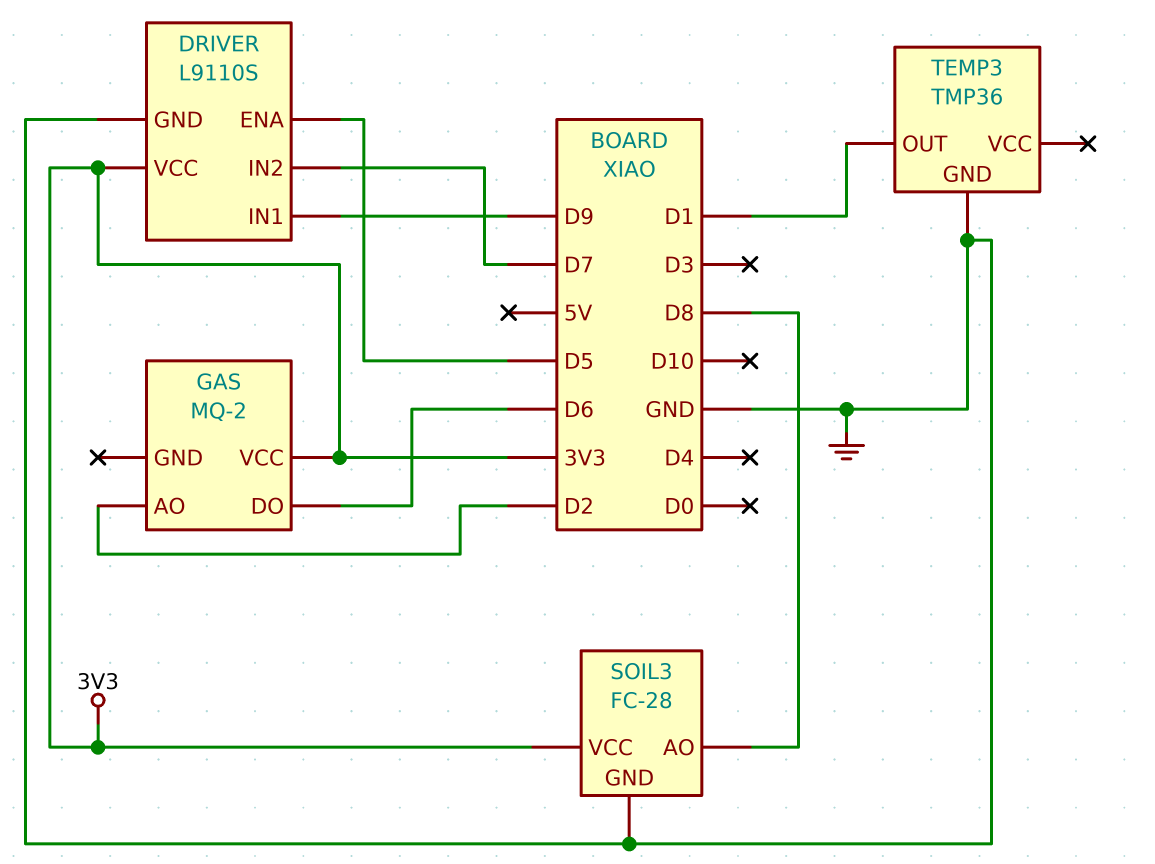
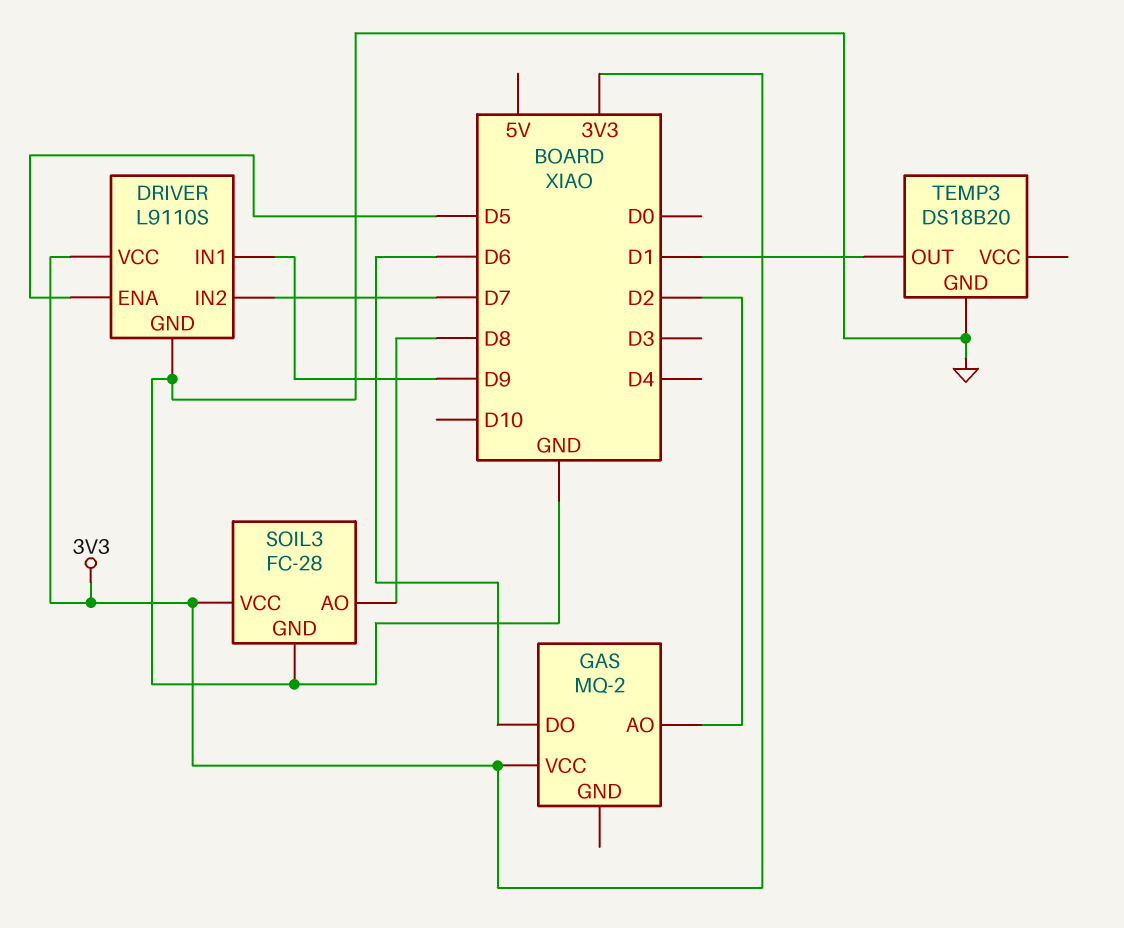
TEMP3: TMP36 -> DS18B20

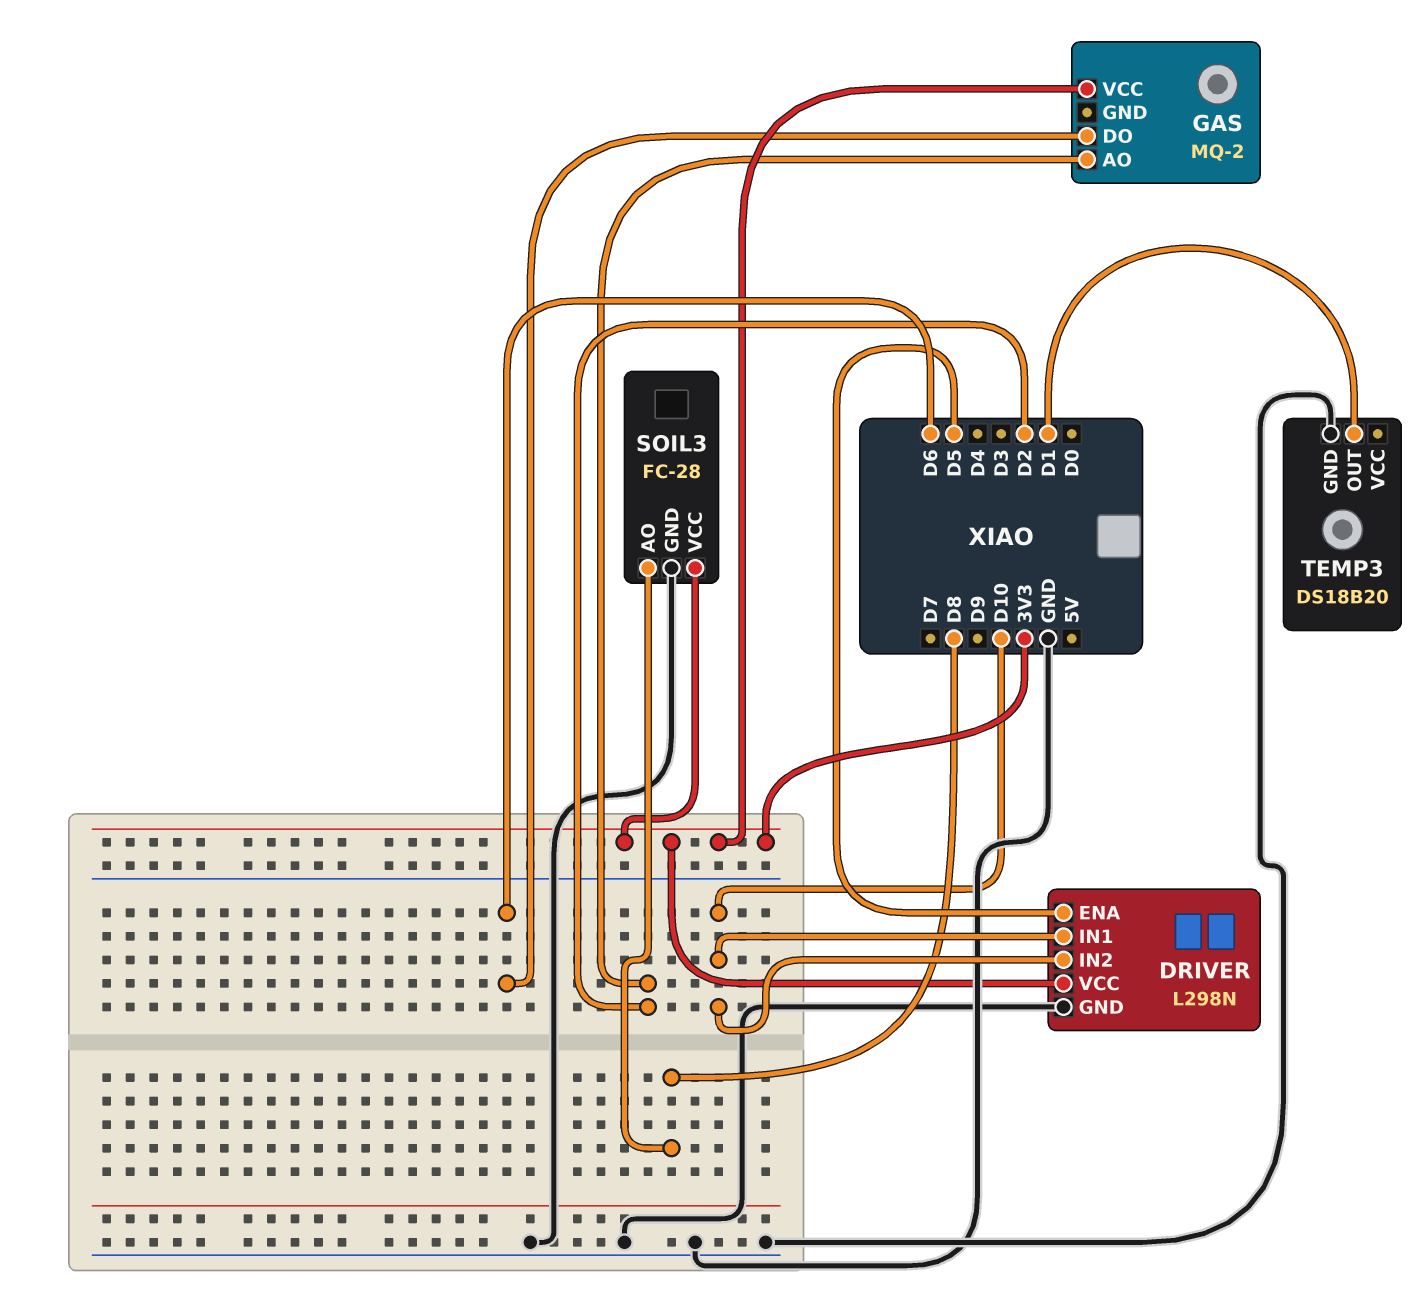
DRIVER: L9110S -> L298N
DRIVER pin IN1: D9 -> D10
DRIVER pin IN2: D7 -> D10

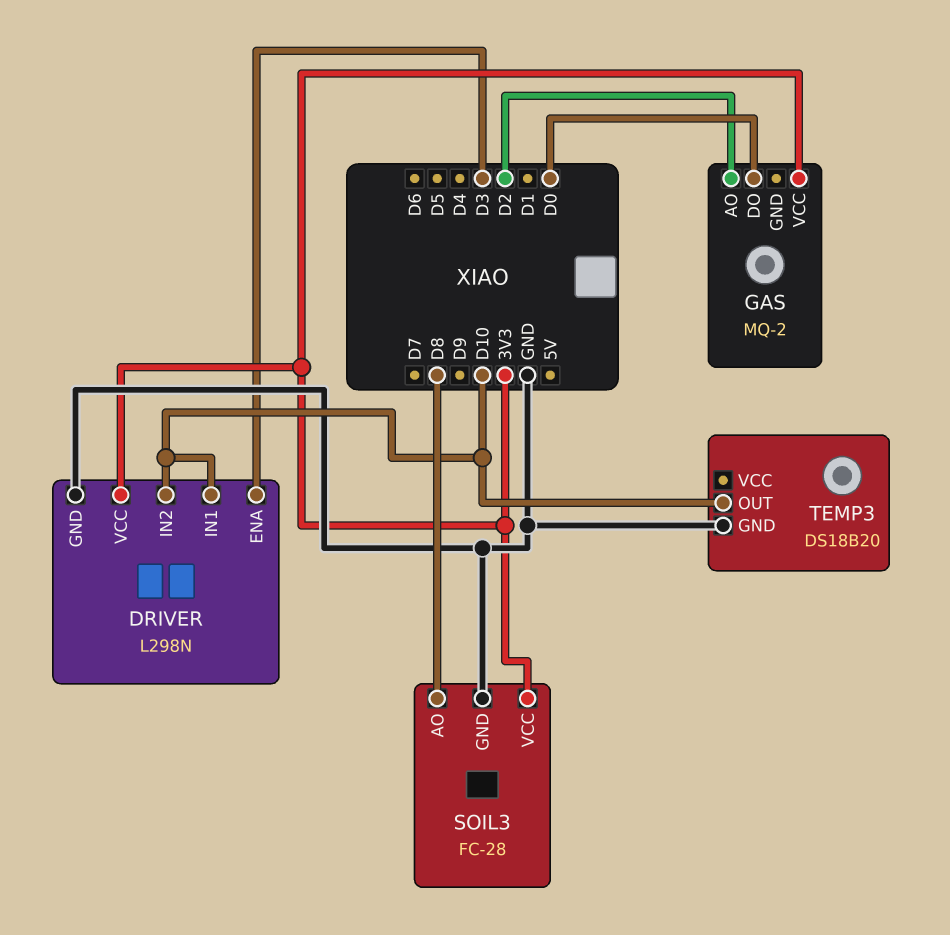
DRIVER pin ENA: D5 -> D3
GAS pin DO: D6 -> D0
TEMP3 pin OUT: D1 -> D10

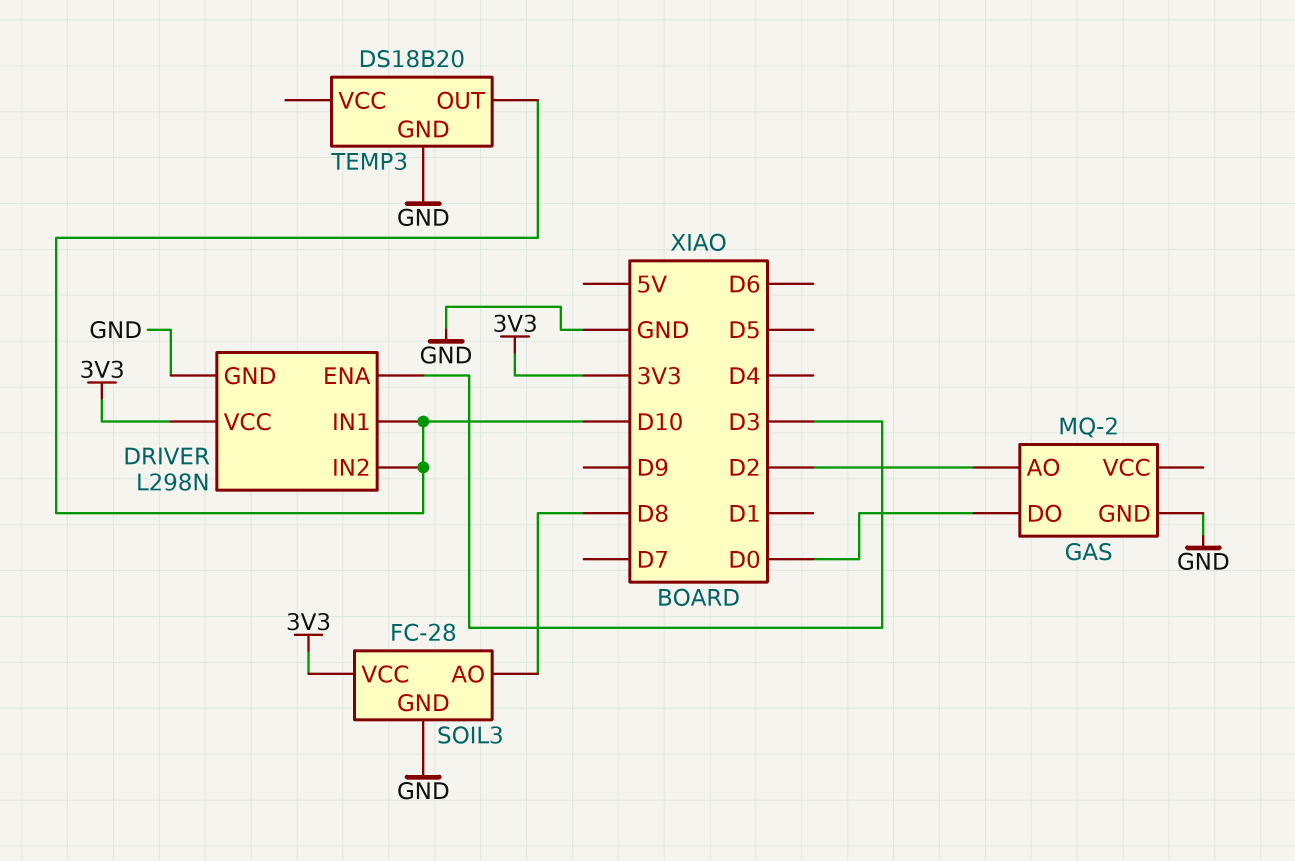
GAS pin GND: none -> GND
GAS pin VCC: 3V3 -> none

